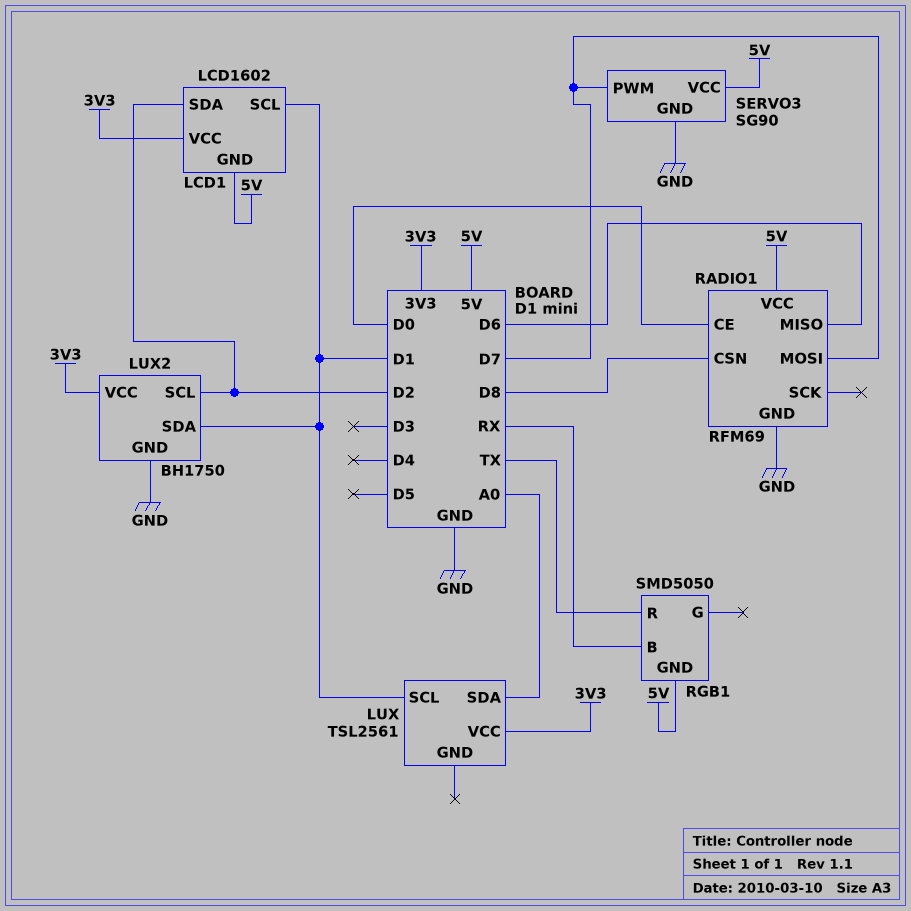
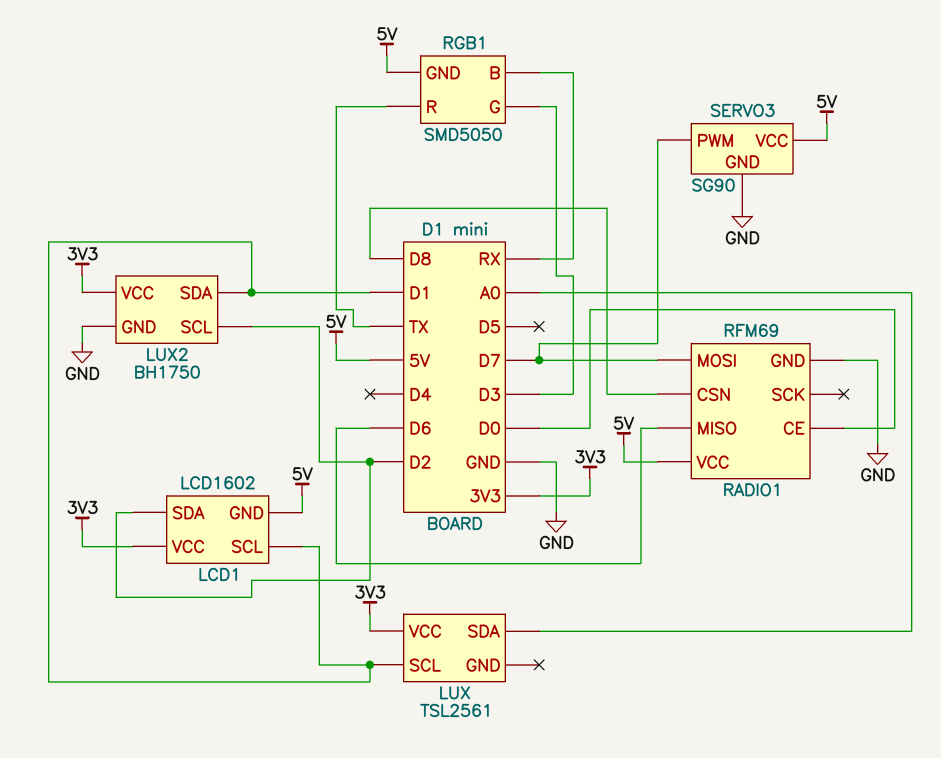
RGB1 pin G: none -> D3

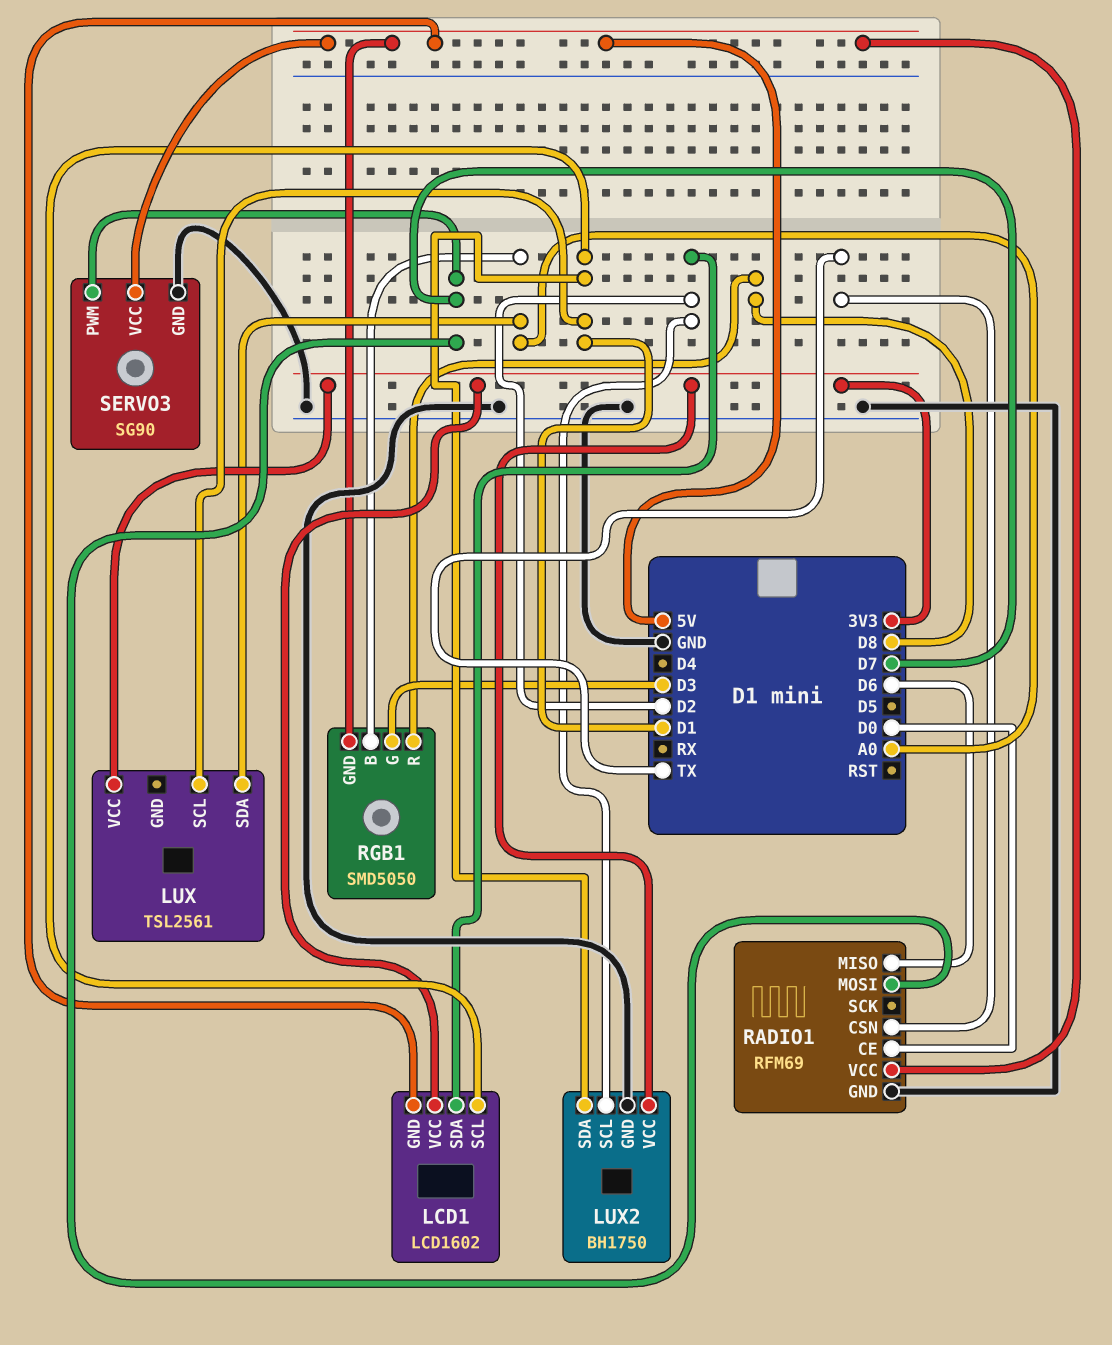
RADIO1 pin CSN: D8 -> TX
RGB1 pin B: RX -> A0
RGB1 pin R: TX -> D8

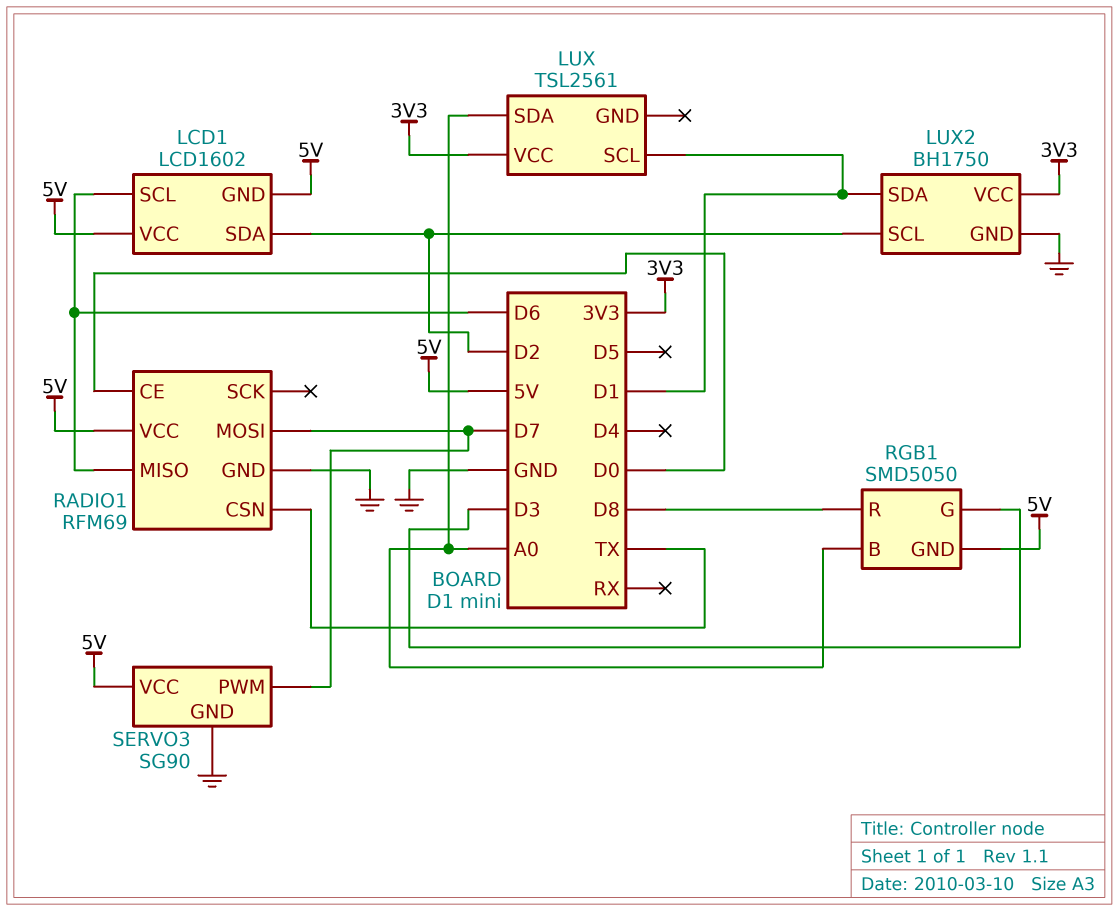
LCD1 pin SCL: D1 -> D6
LCD1 pin VCC: 3V3 -> 5V

